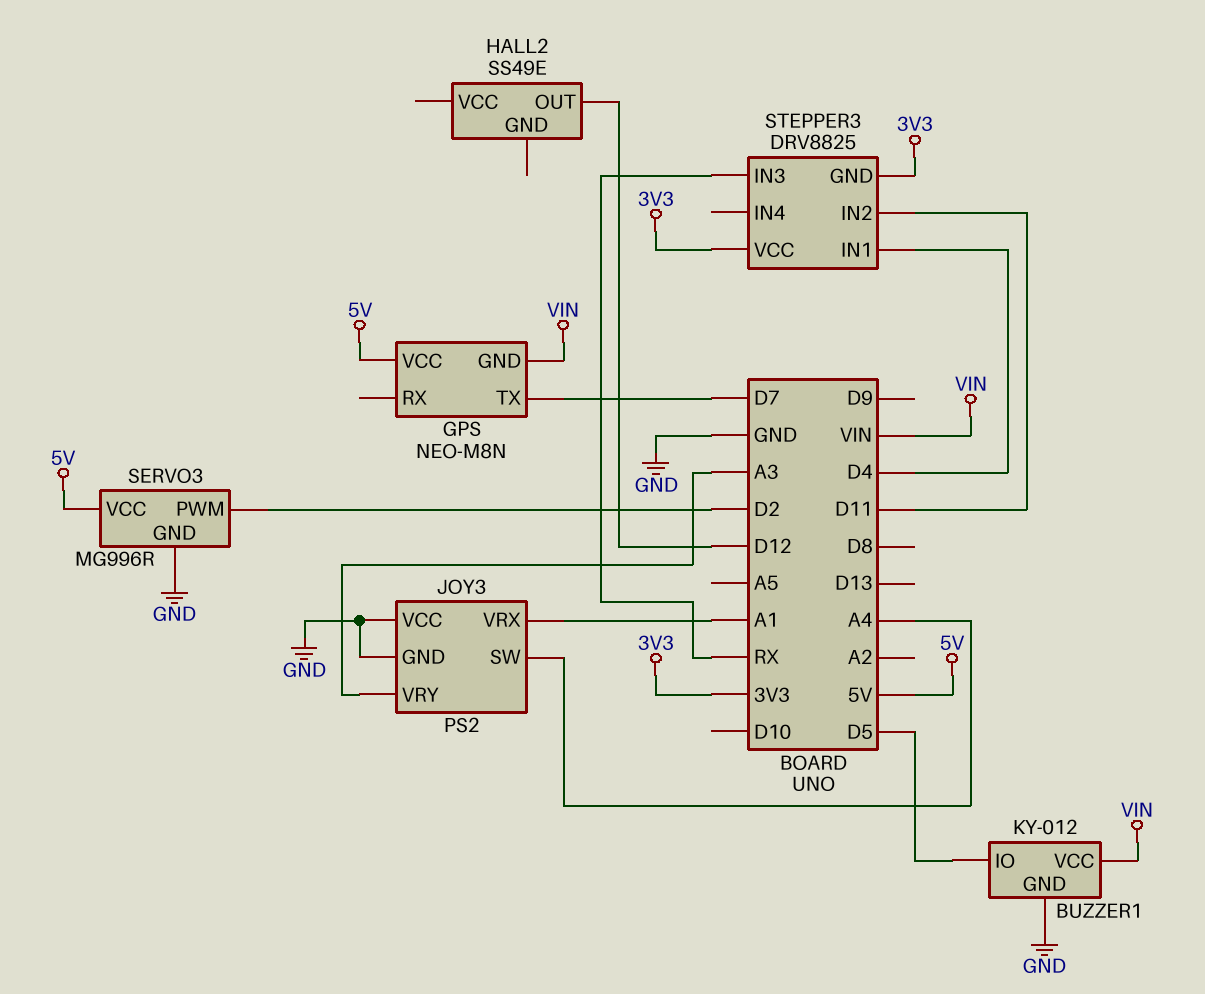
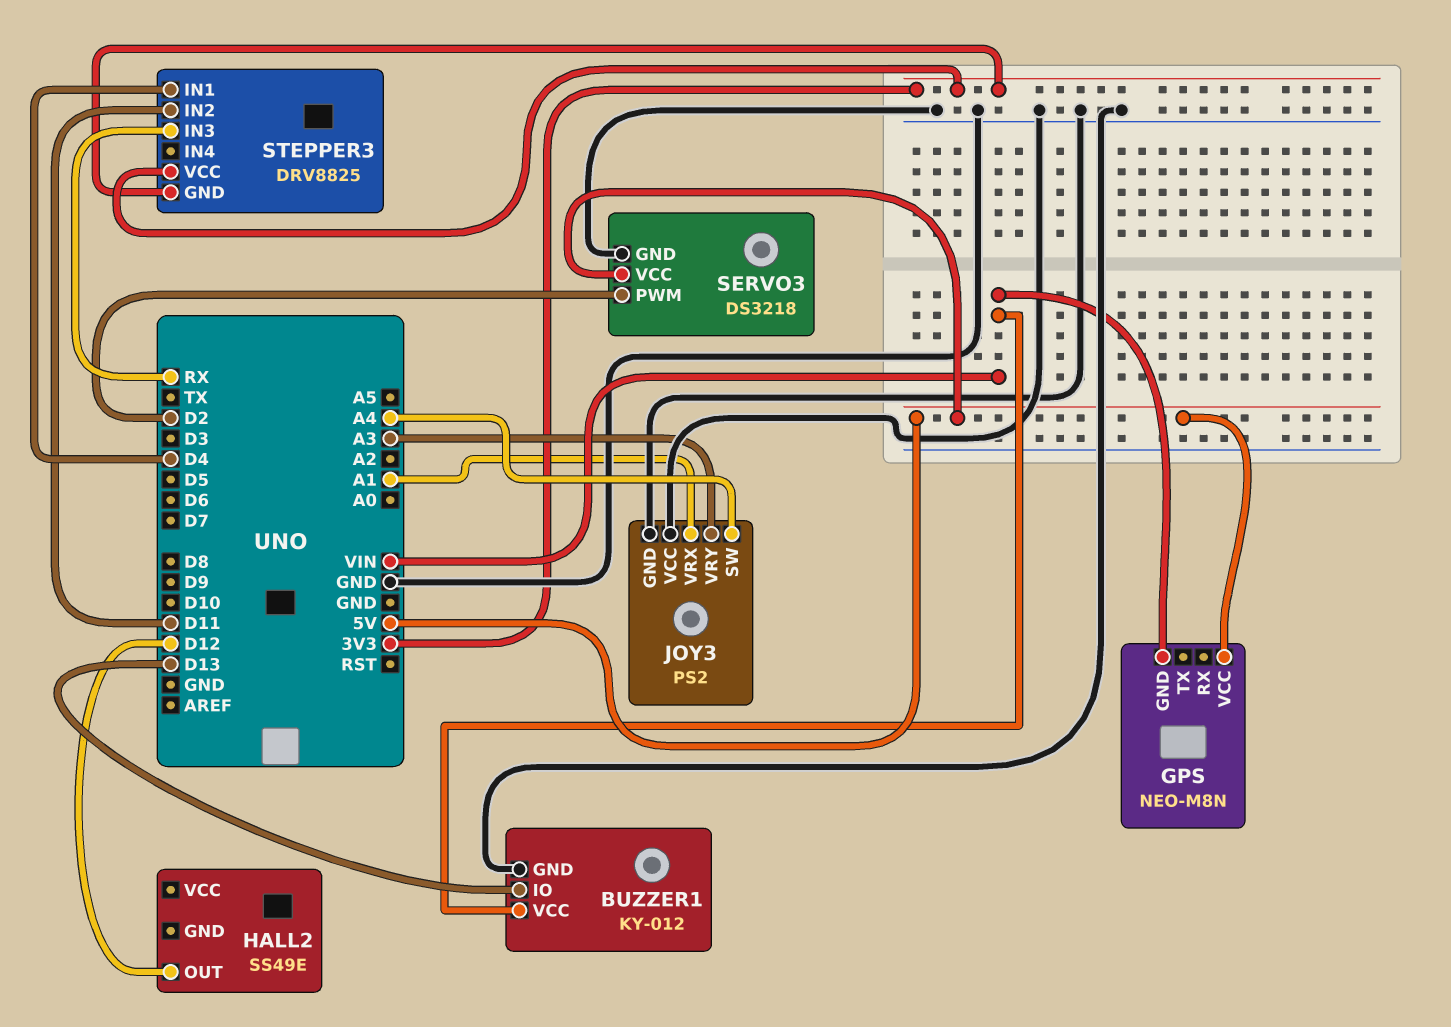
BUZZER1 pin IO: D5 -> D13
GPS pin TX: D7 -> none
SERVO3: MG996R -> DS3218

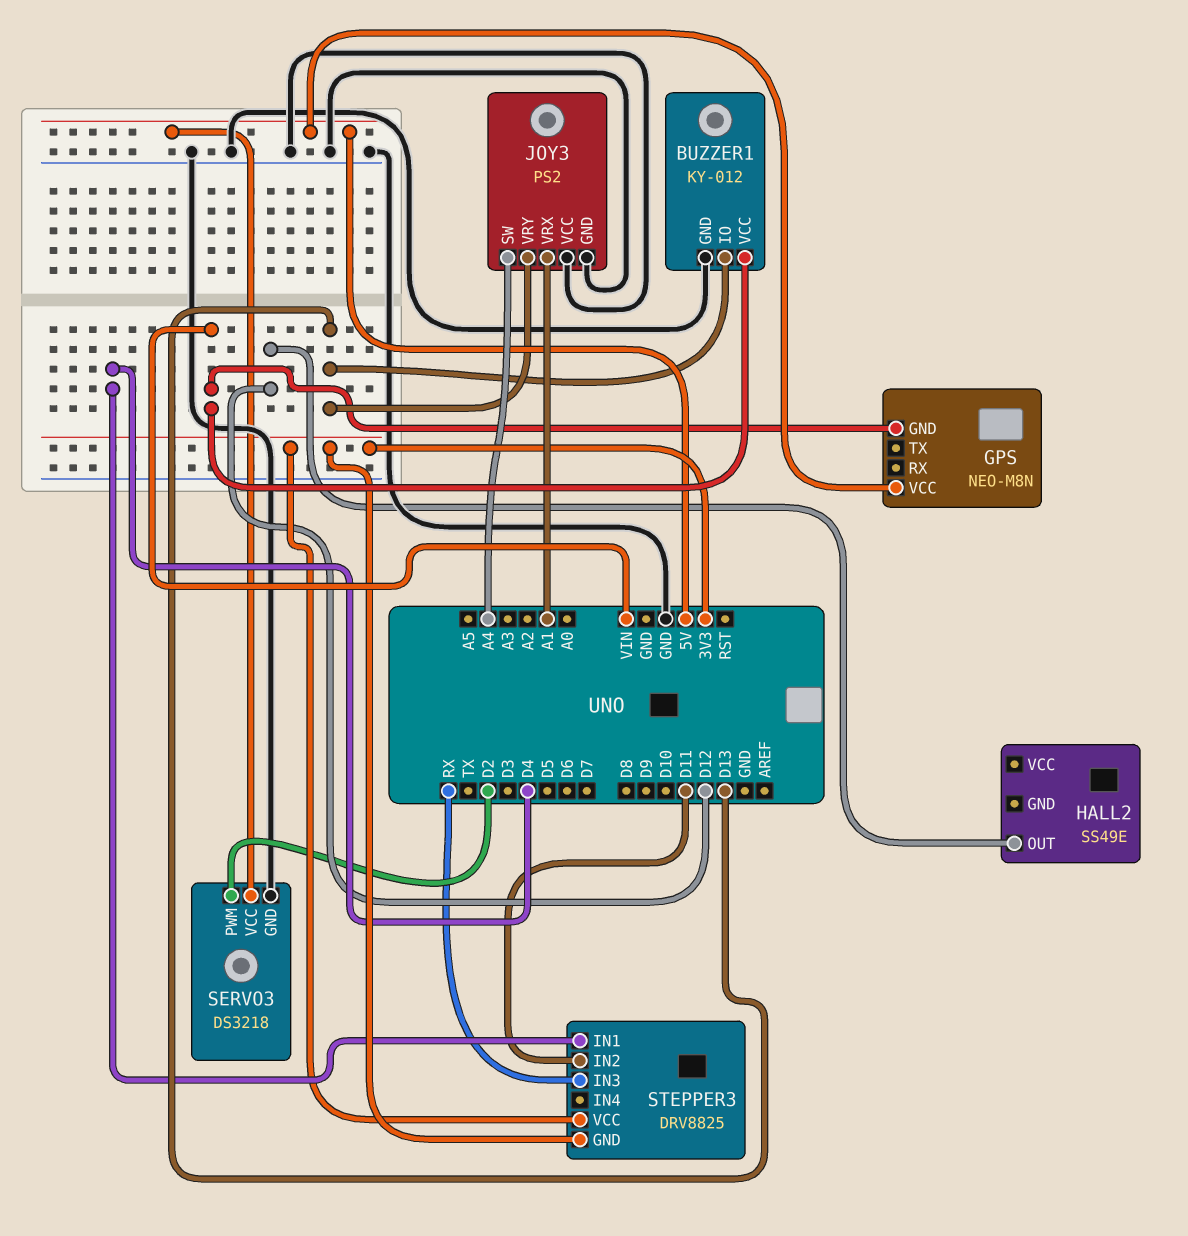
JOY3 pin VRY: A3 -> D13

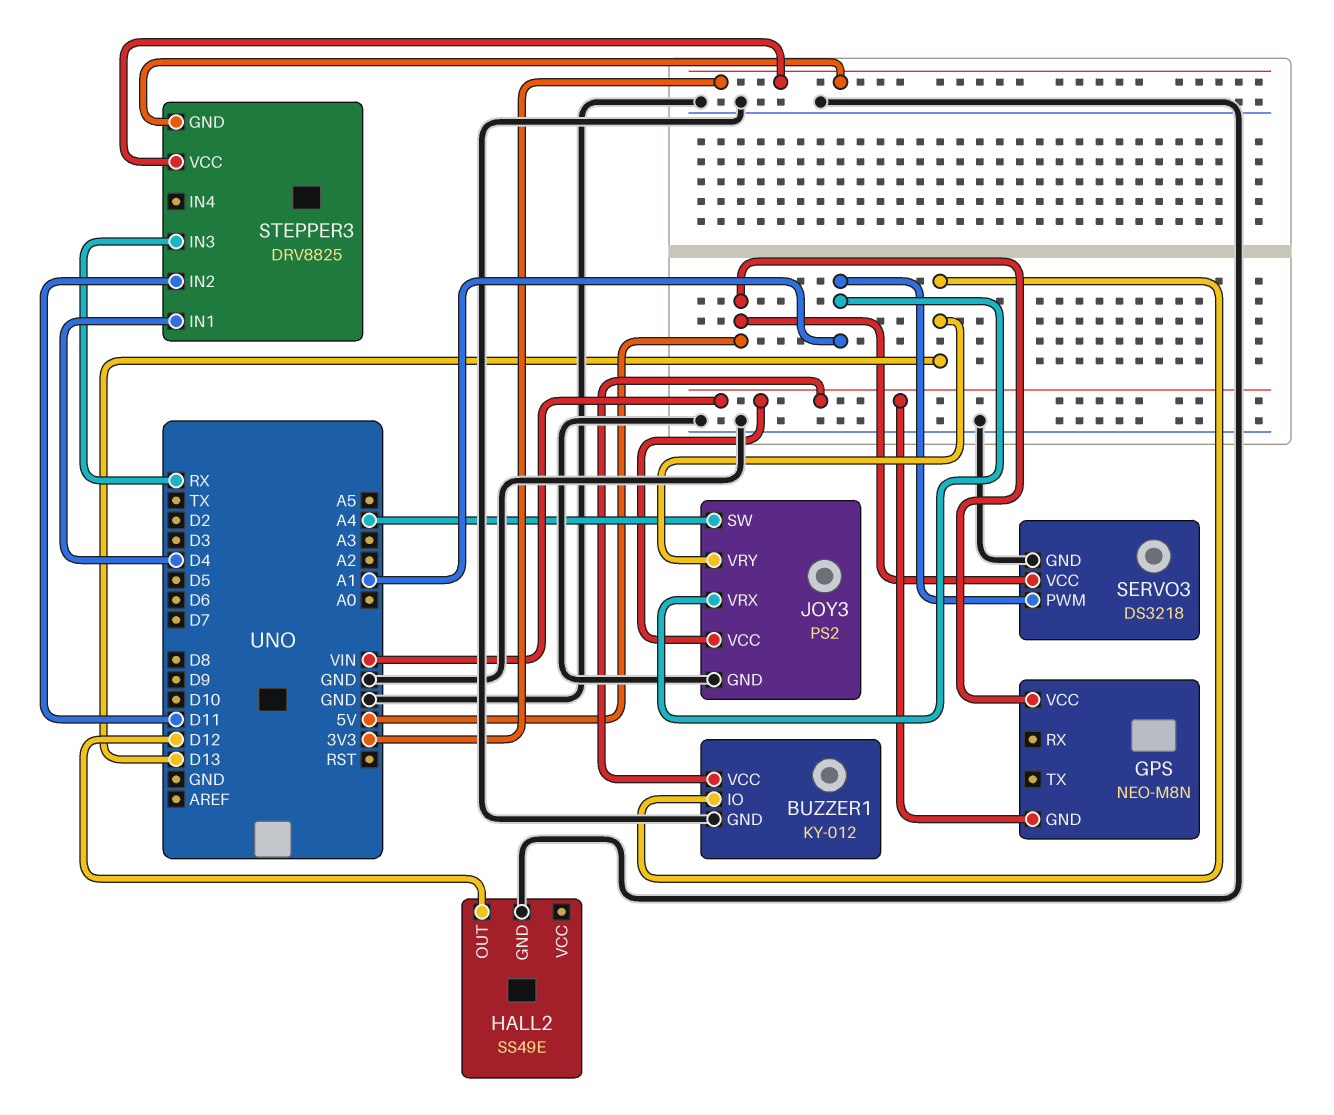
HALL2 pin GND: none -> GND
JOY3 pin VCC: GND -> VIN
SERVO3 pin PWM: D2 -> A1

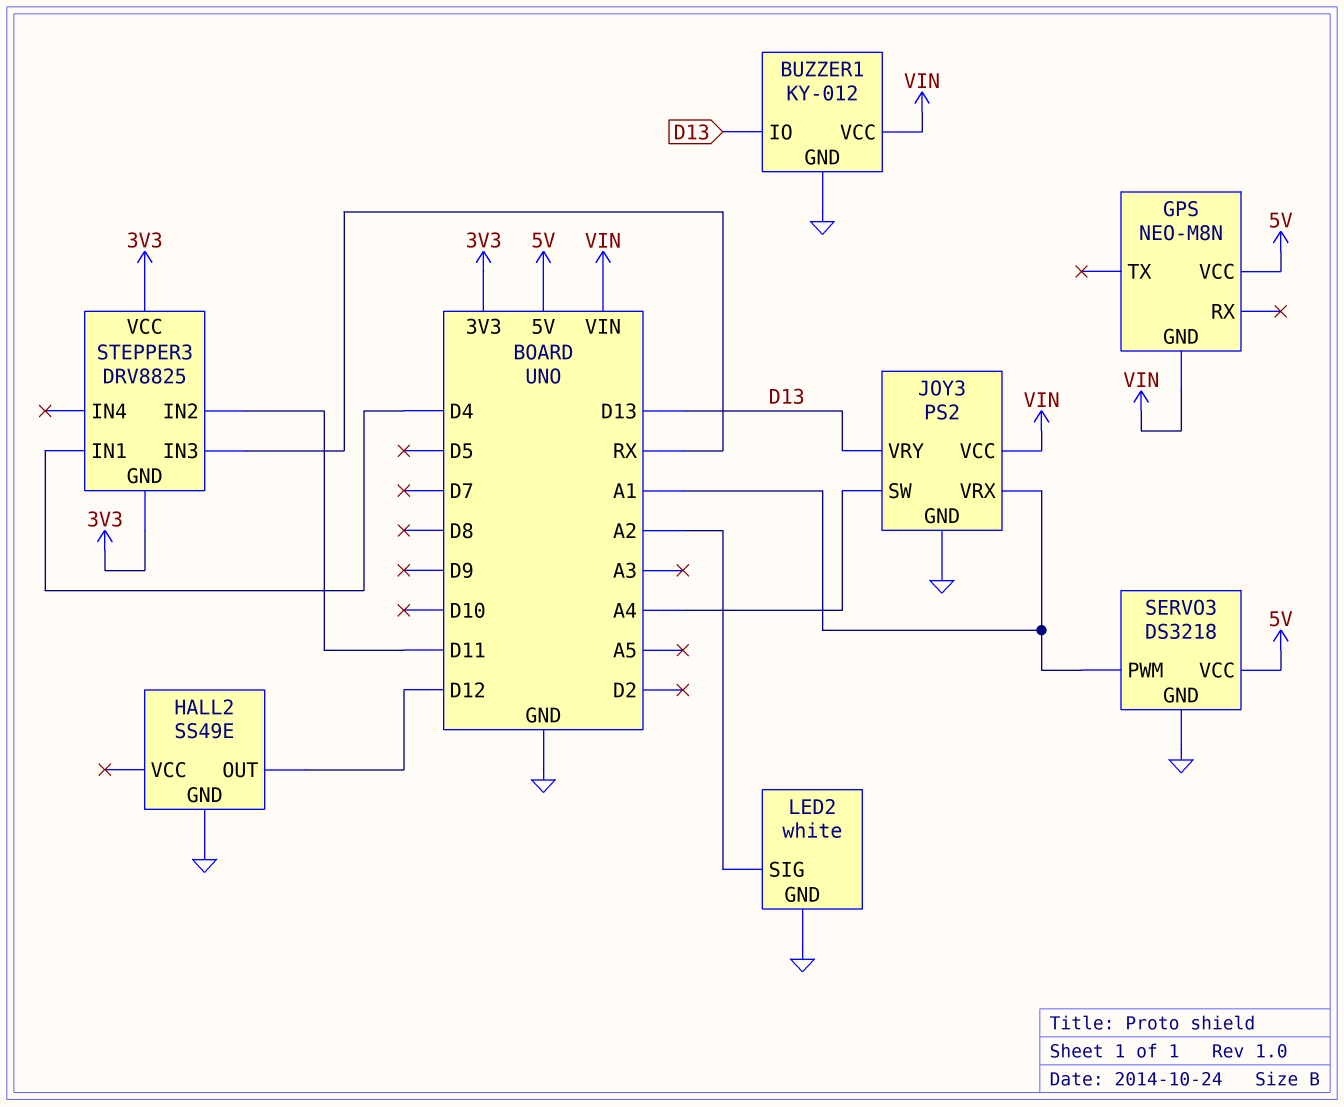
LED2: none -> white
LED2 pin GND: none -> GND
LED2 pin SIG: none -> A2

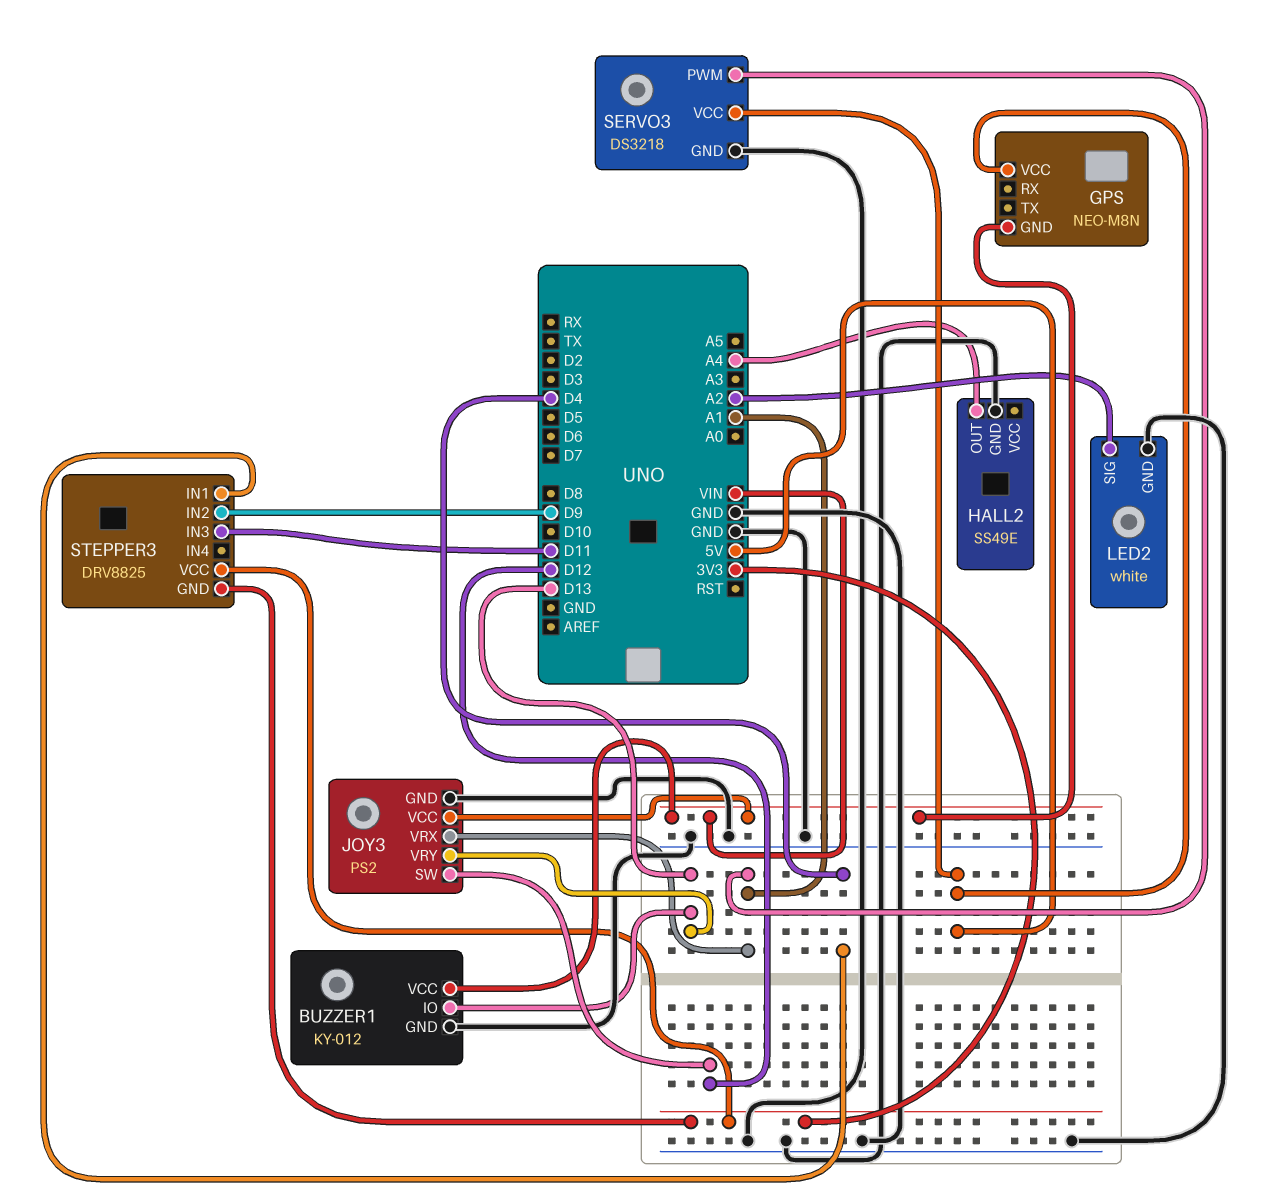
HALL2 pin OUT: D12 -> A4
JOY3 pin SW: A4 -> D12
STEPPER3 pin IN2: D11 -> D9
STEPPER3 pin IN3: RX -> D11

